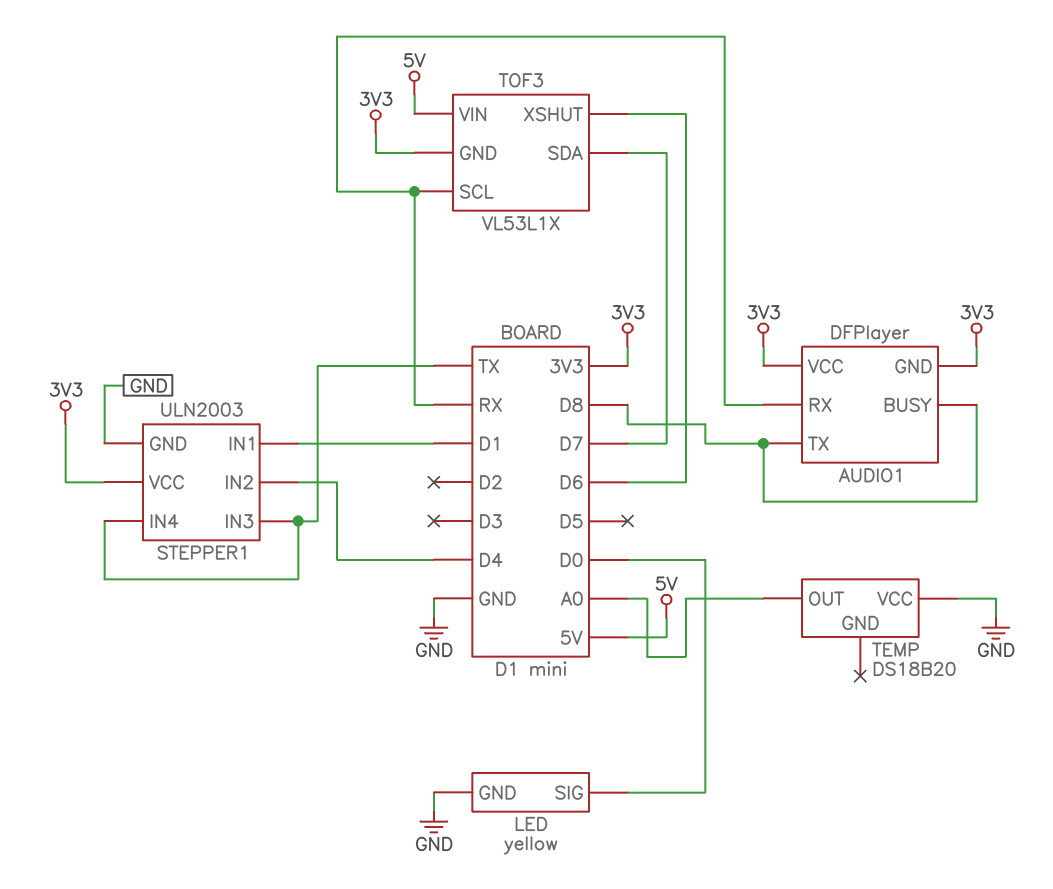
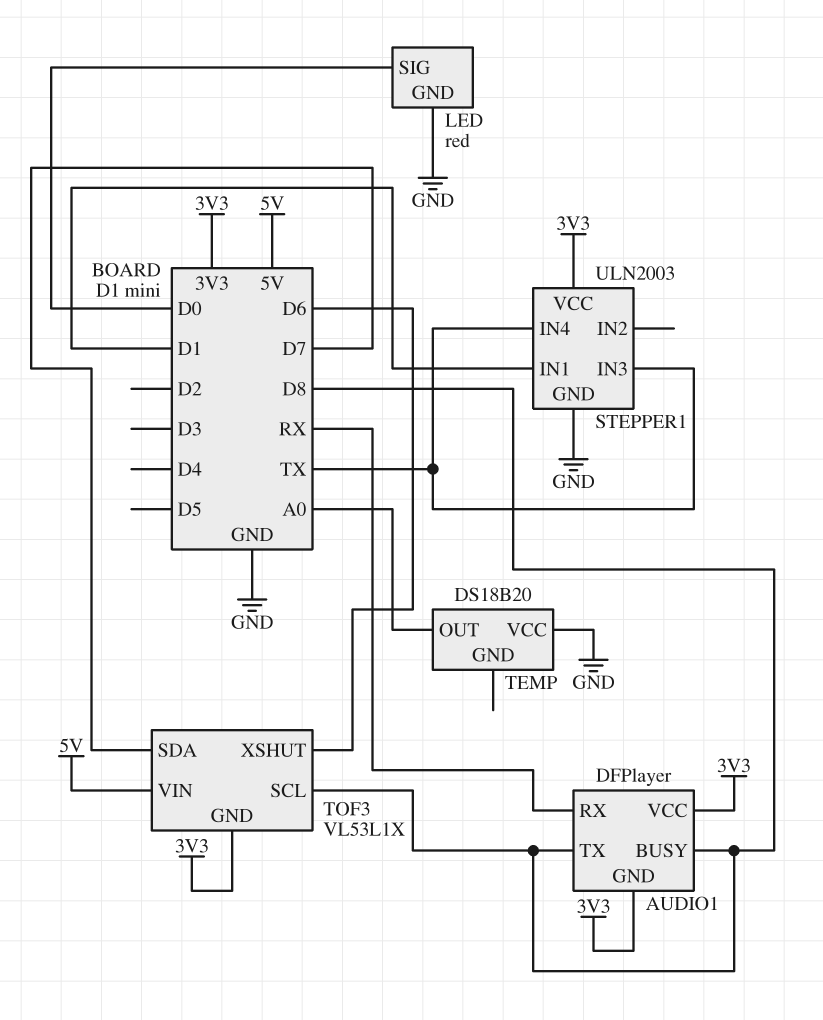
LED: yellow -> red
STEPPER1 pin IN2: D4 -> none
TOF3 pin SCL: RX -> D8

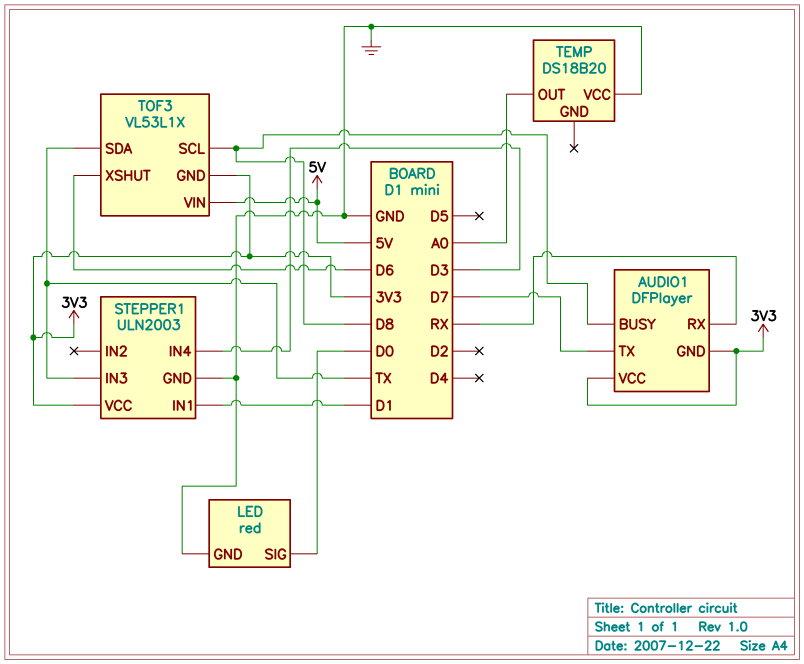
AUDIO1 pin TX: D8 -> D7
STEPPER1 pin IN4: TX -> D3
TOF3 pin SDA: D7 -> TX

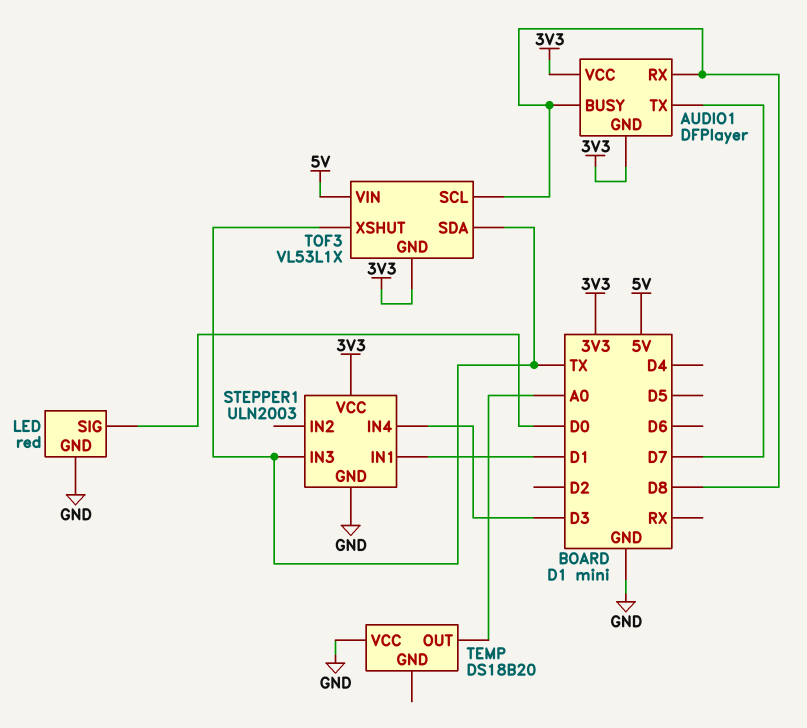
AUDIO1 pin RX: RX -> D8
TOF3 pin XSHUT: D6 -> TX

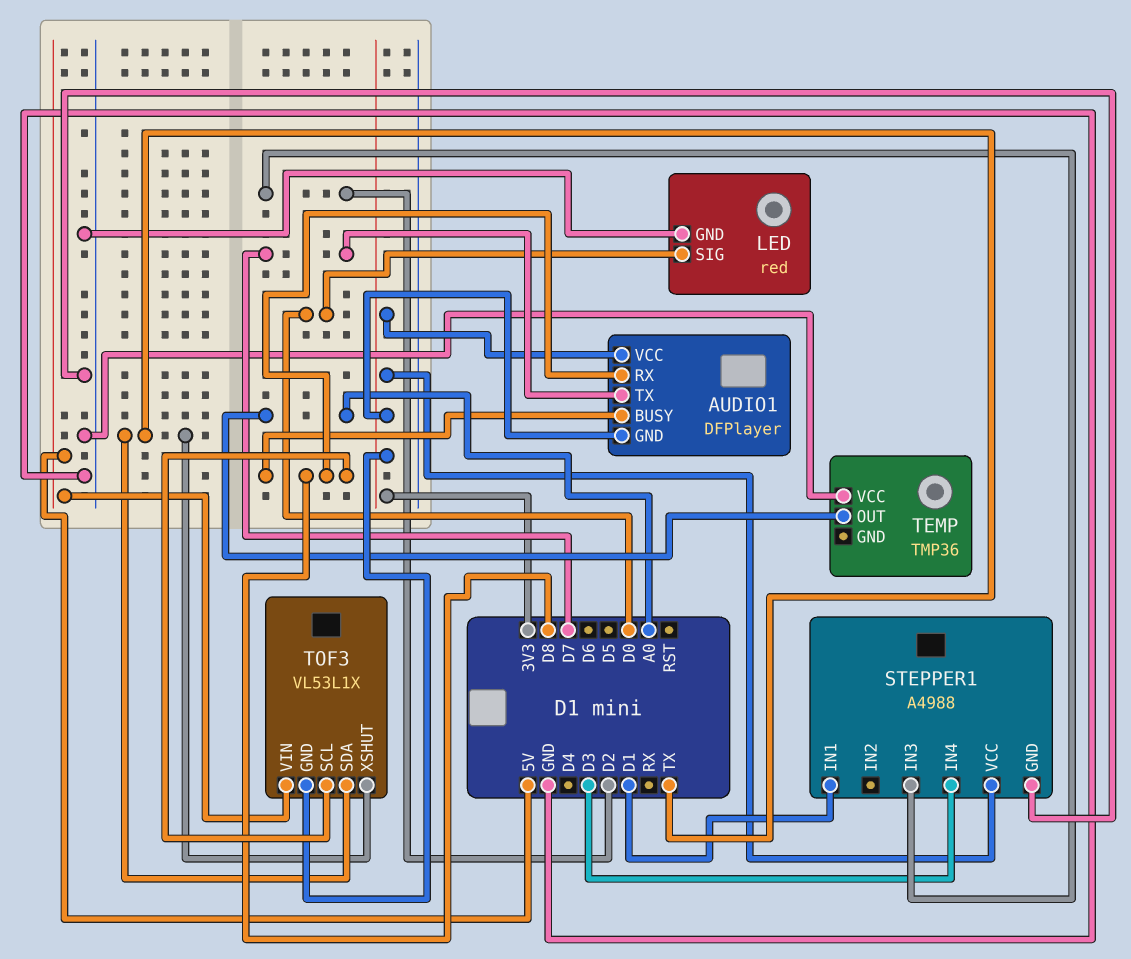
STEPPER1: ULN2003 -> A4988
STEPPER1 pin IN3: TX -> D2
TEMP: DS18B20 -> TMP36

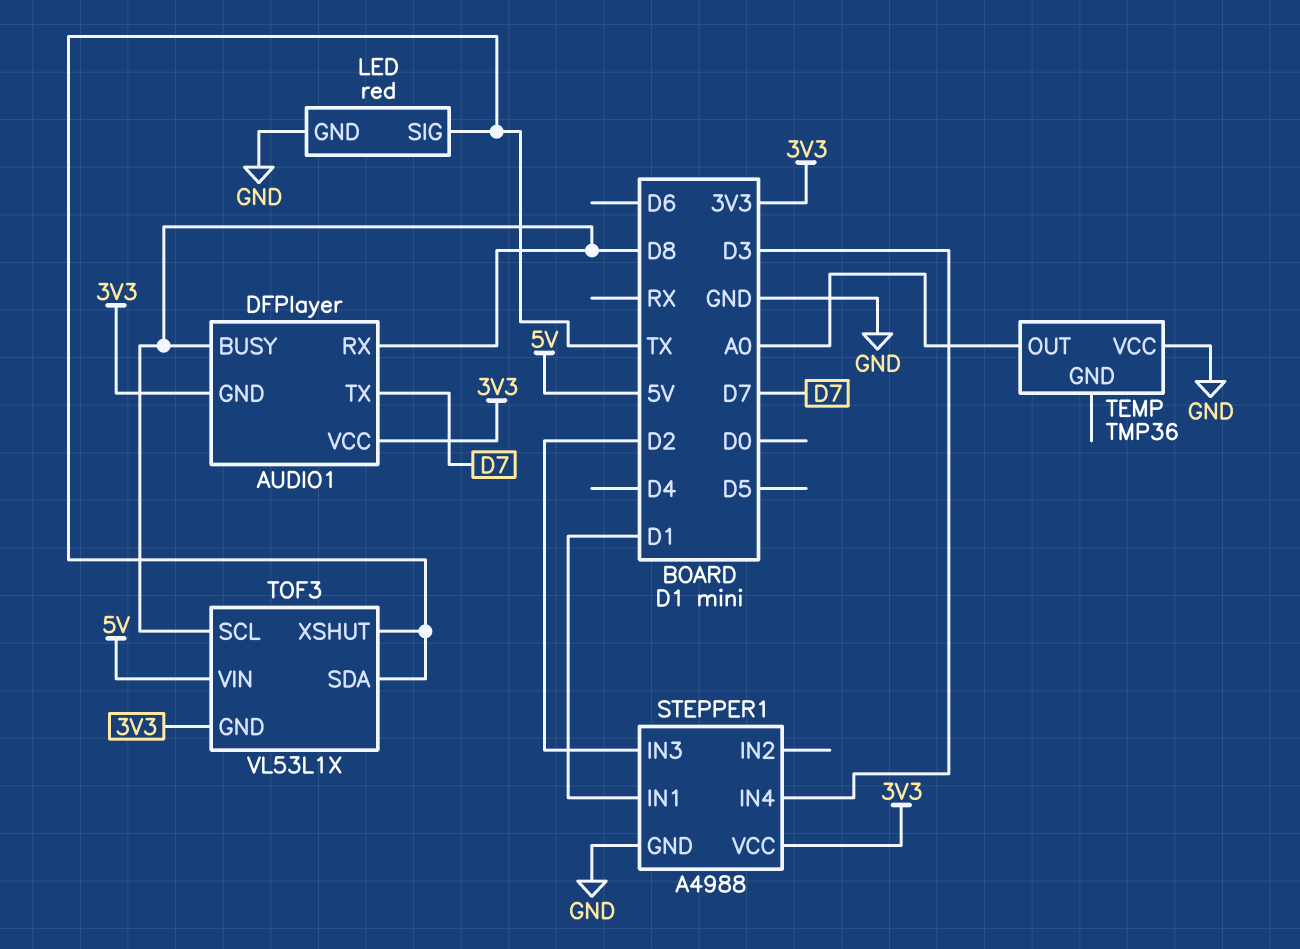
LED pin SIG: D0 -> TX

